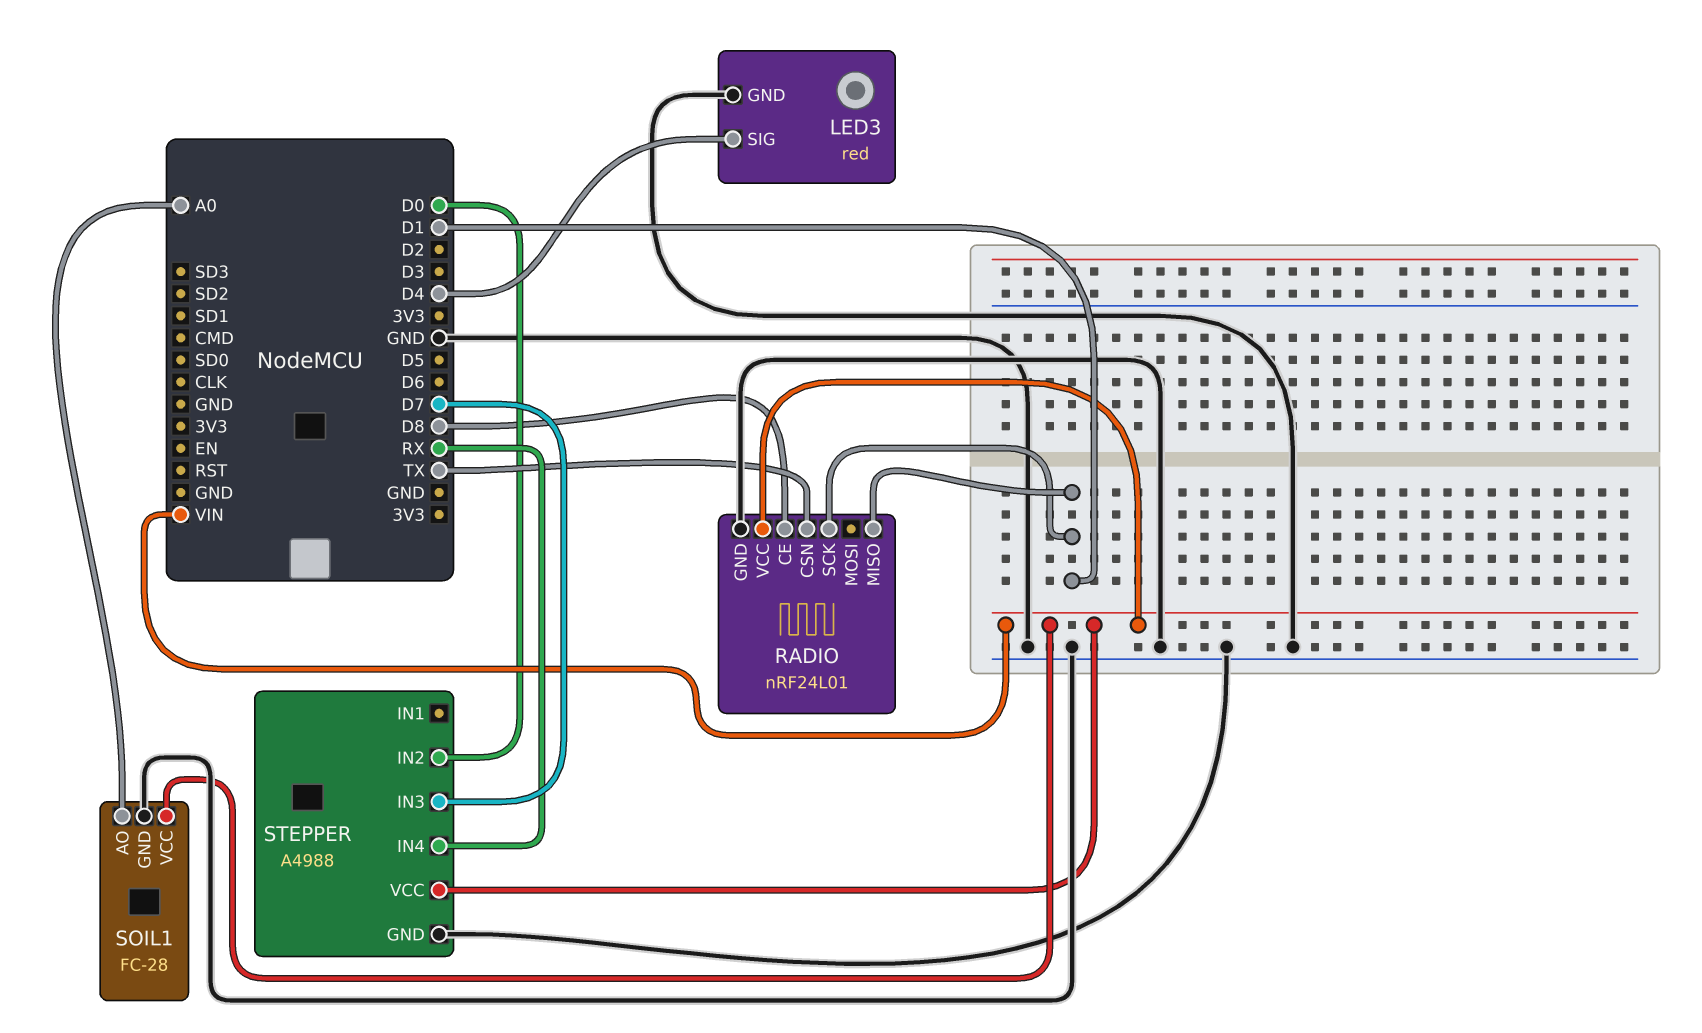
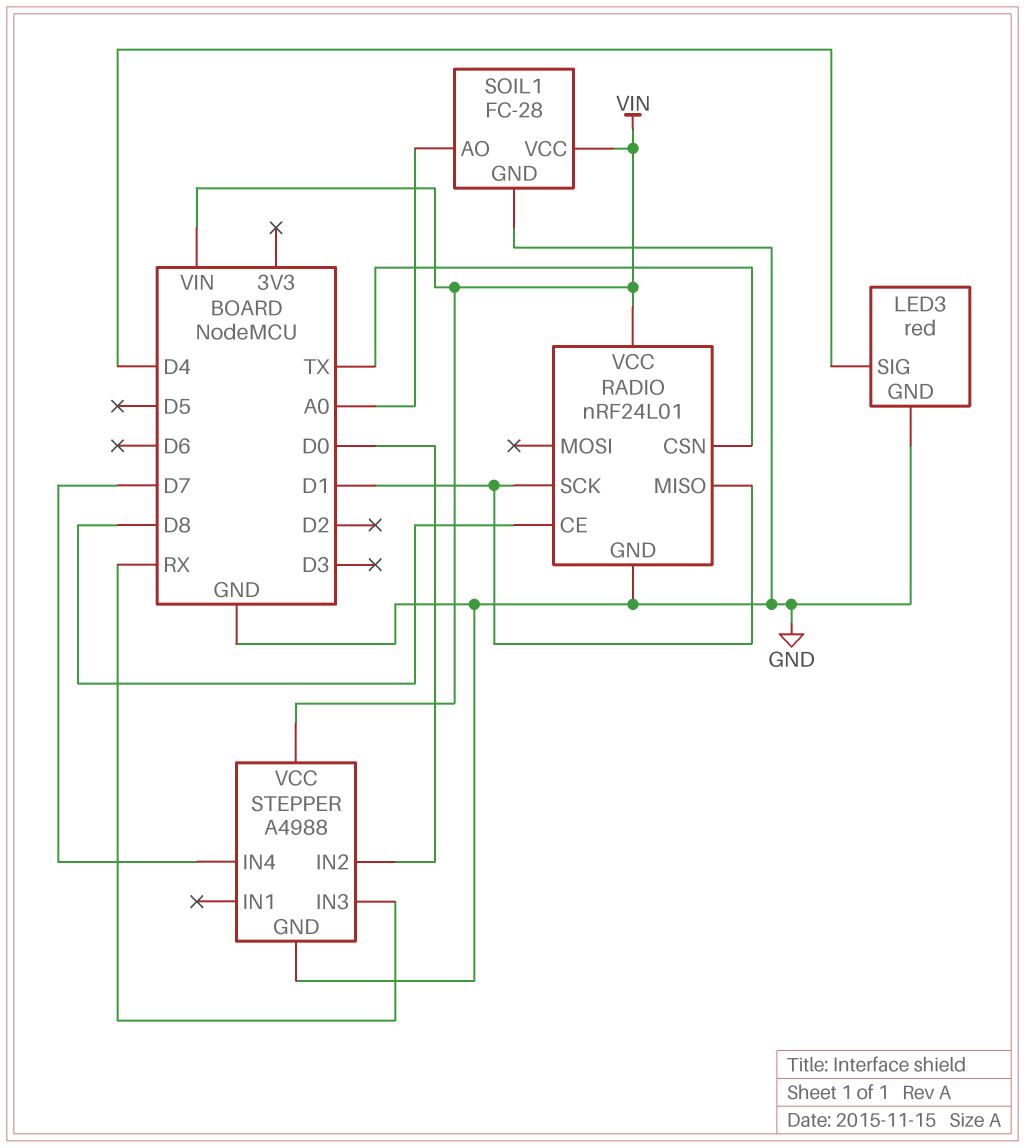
STEPPER pin IN3: D7 -> RX
STEPPER pin IN4: RX -> D7

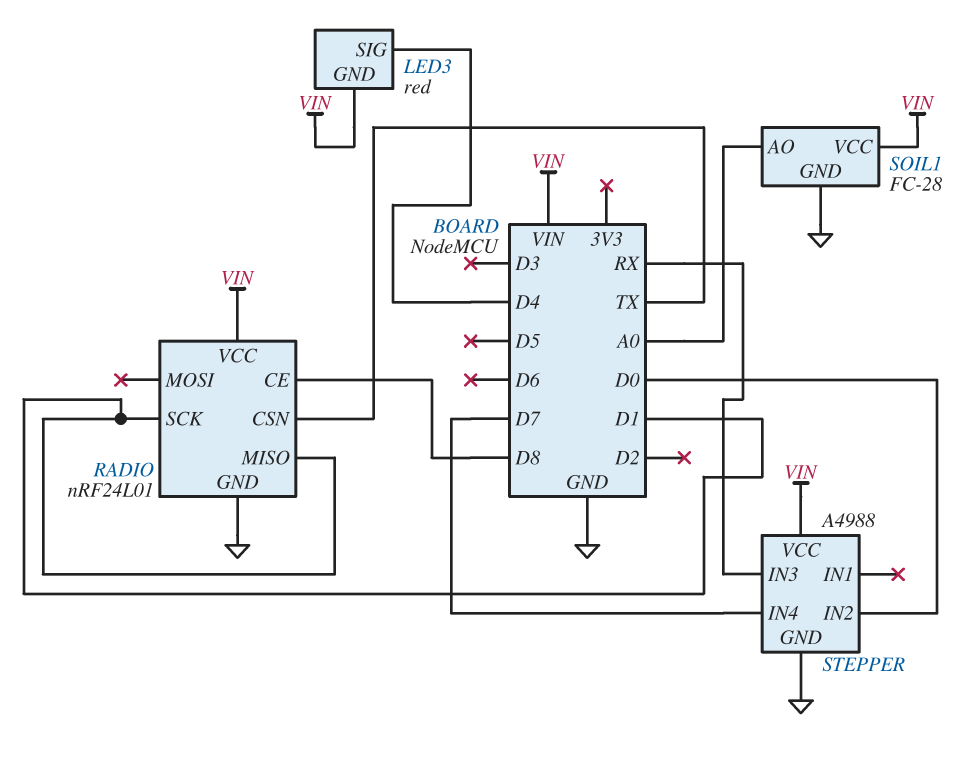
LED3 pin GND: GND -> VIN

